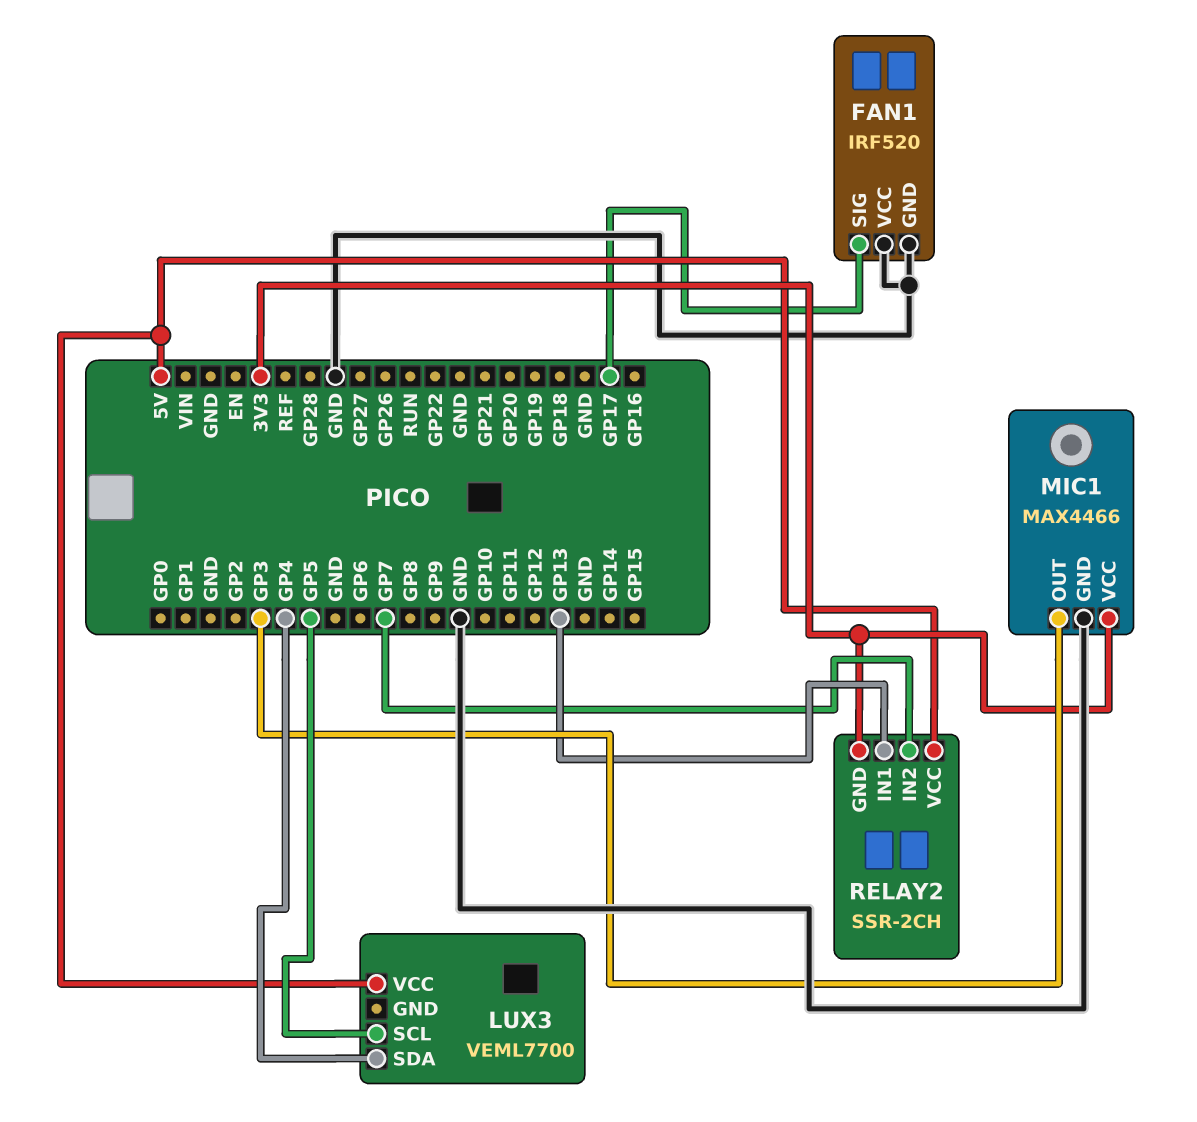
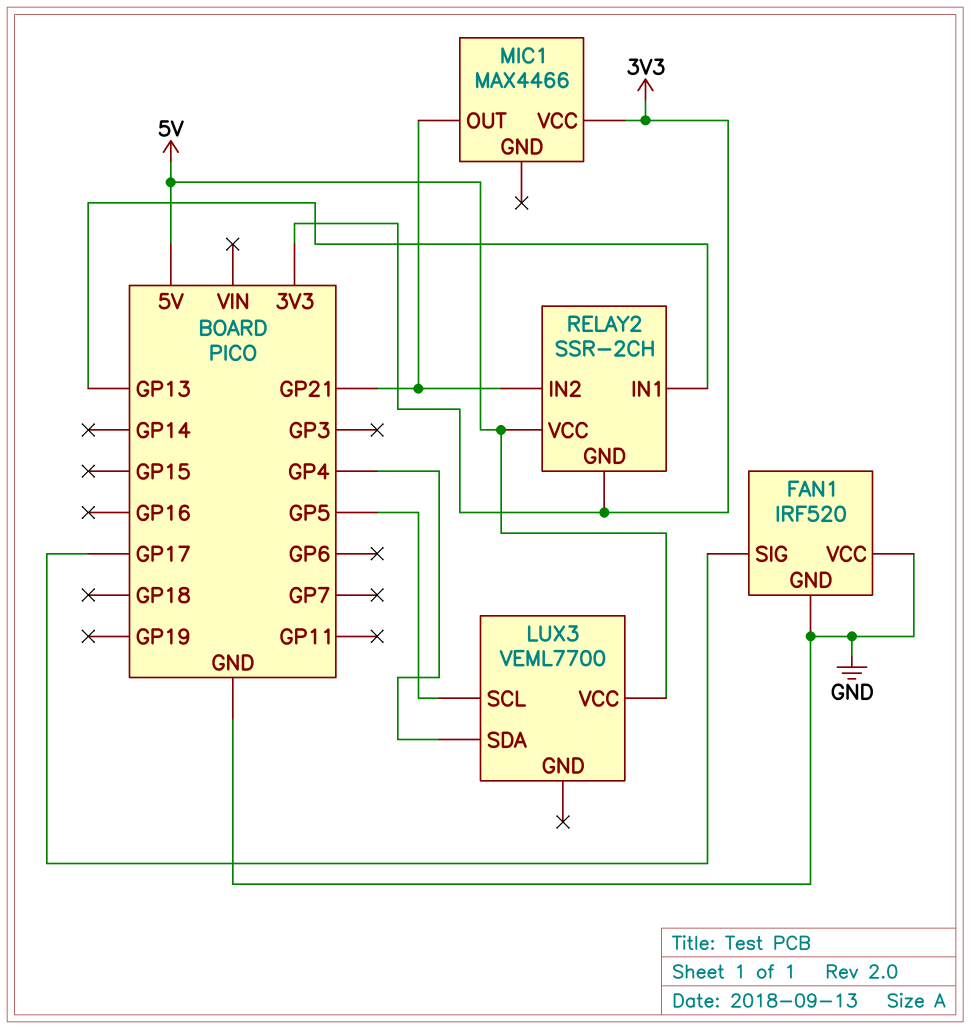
MIC1 pin GND: GND -> none
MIC1 pin OUT: GP3 -> GP21
RELAY2 pin IN2: GP7 -> GP21

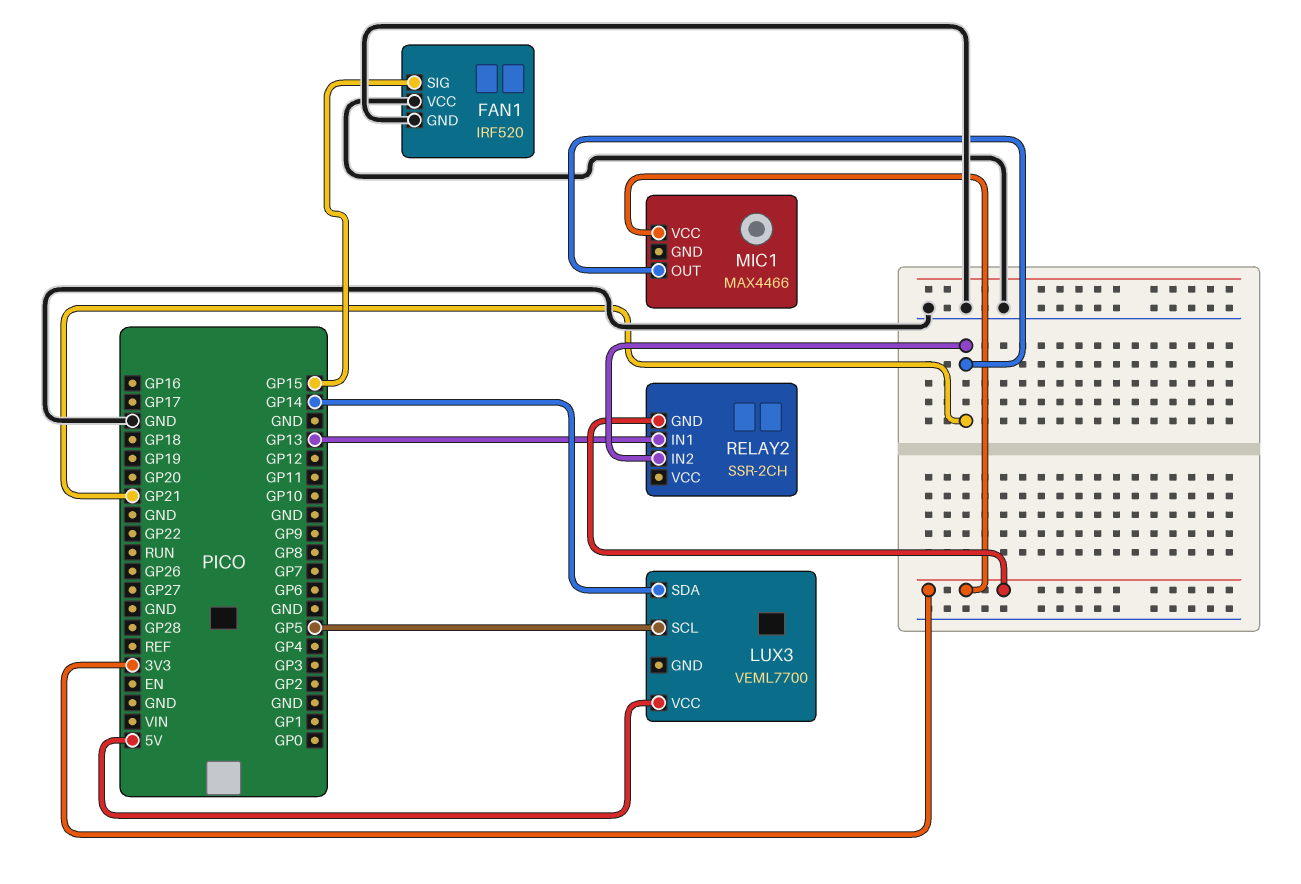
FAN1 pin SIG: GP17 -> GP15
LUX3 pin SDA: GP4 -> GP14
RELAY2 pin VCC: 5V -> none

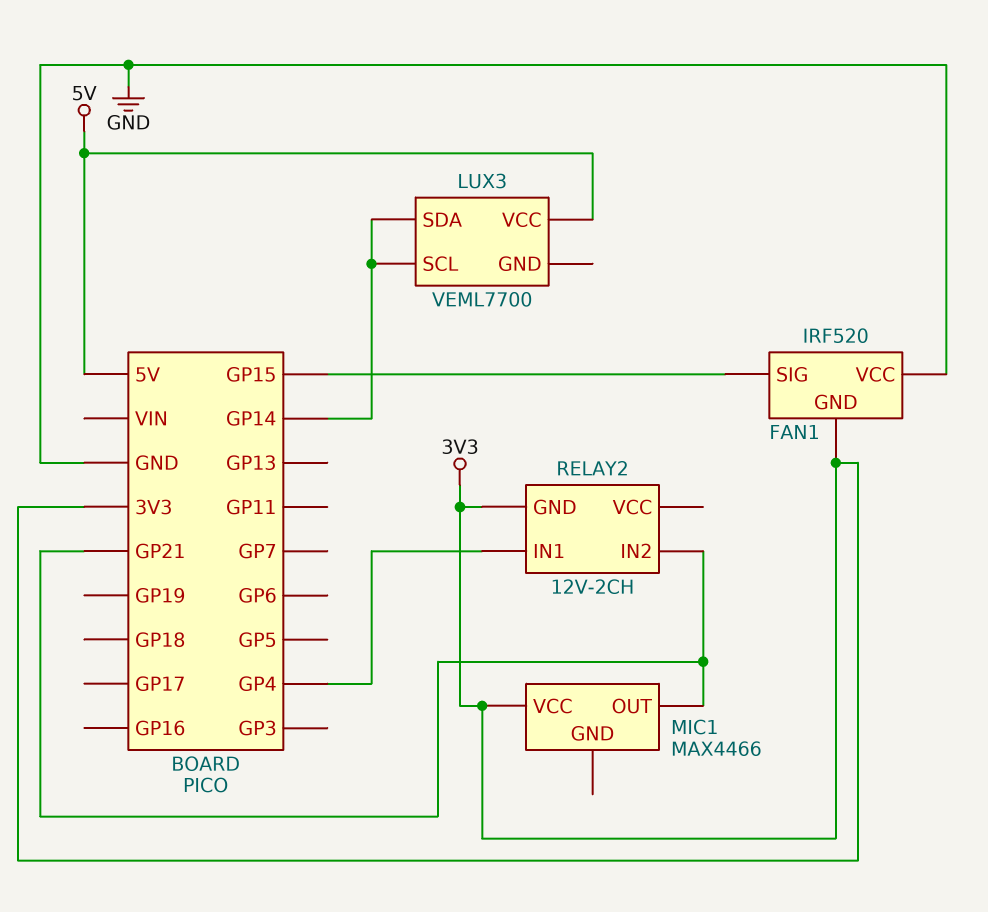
FAN1 pin GND: GND -> 3V3
LUX3 pin SCL: GP5 -> GP14
RELAY2: SSR-2CH -> 12V-2CH
RELAY2 pin IN1: GP13 -> GP4

